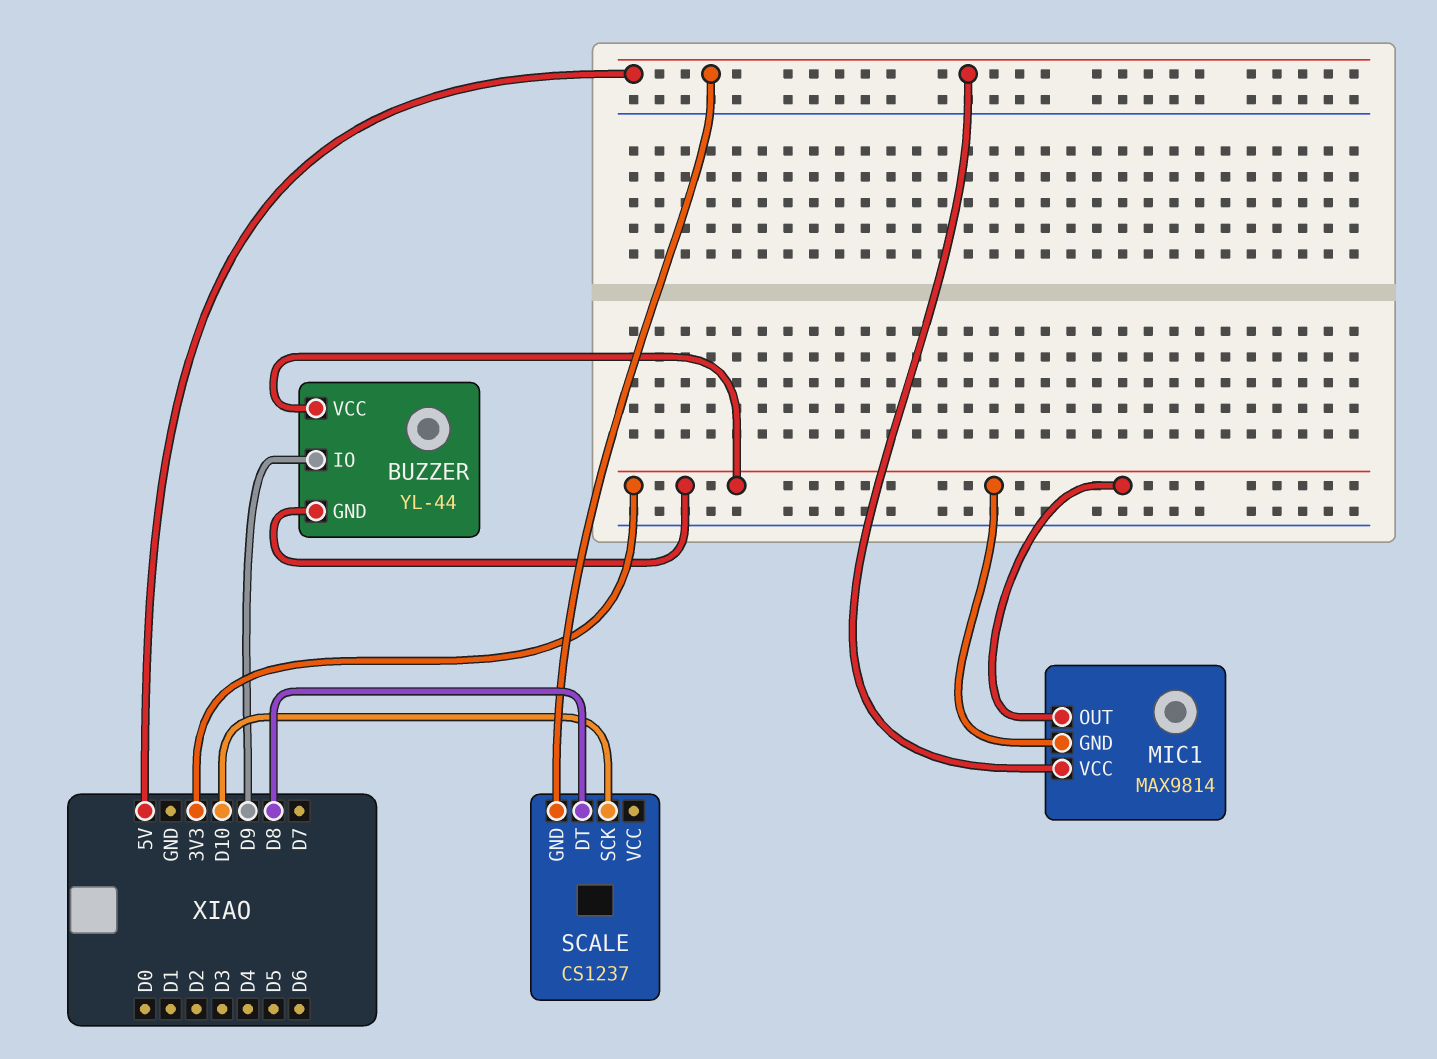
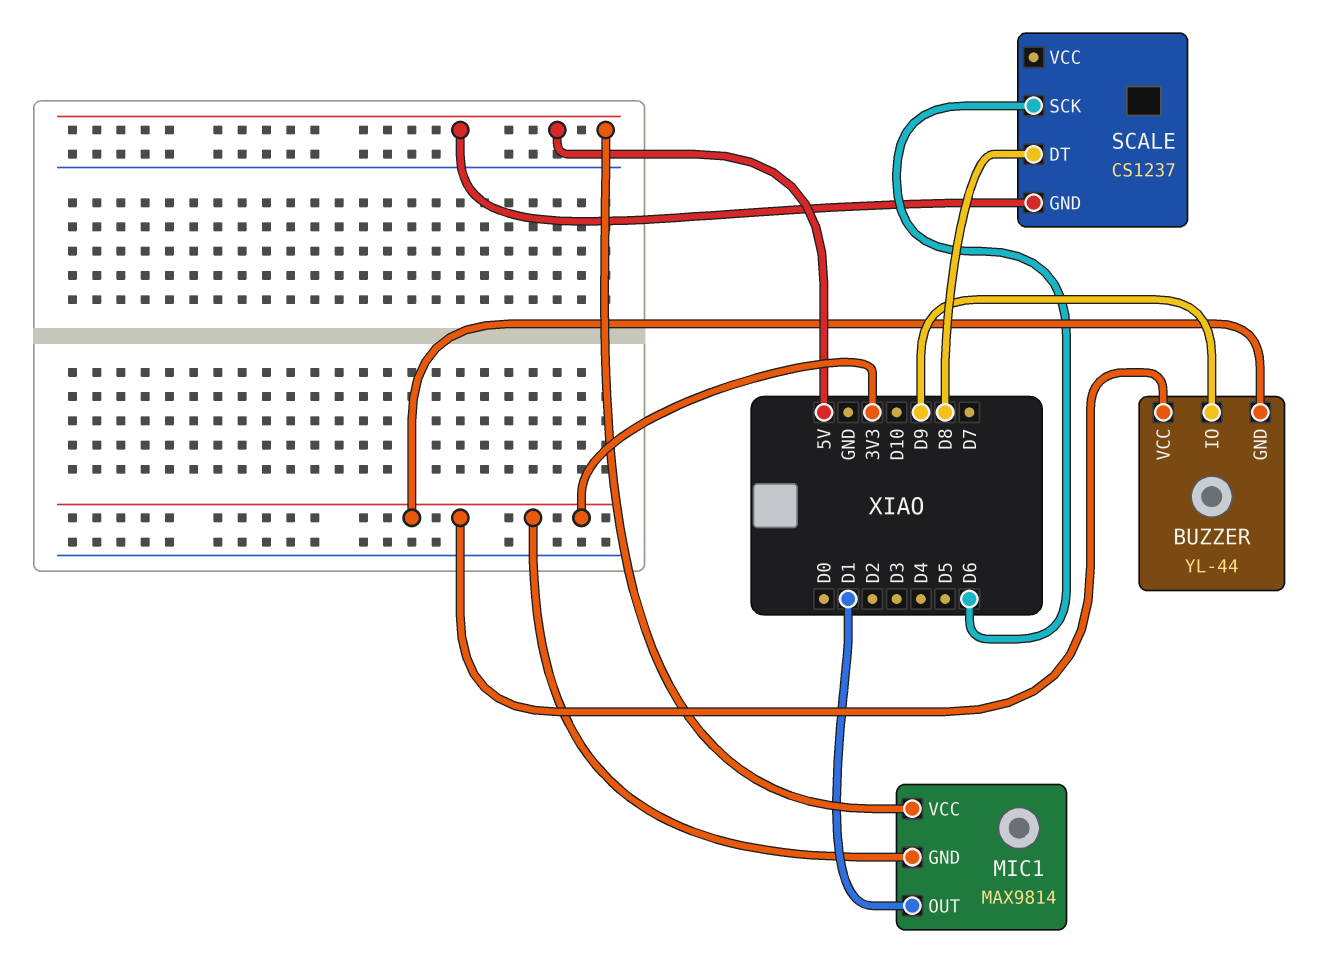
MIC1 pin OUT: 3V3 -> D1
SCALE pin SCK: D10 -> D6

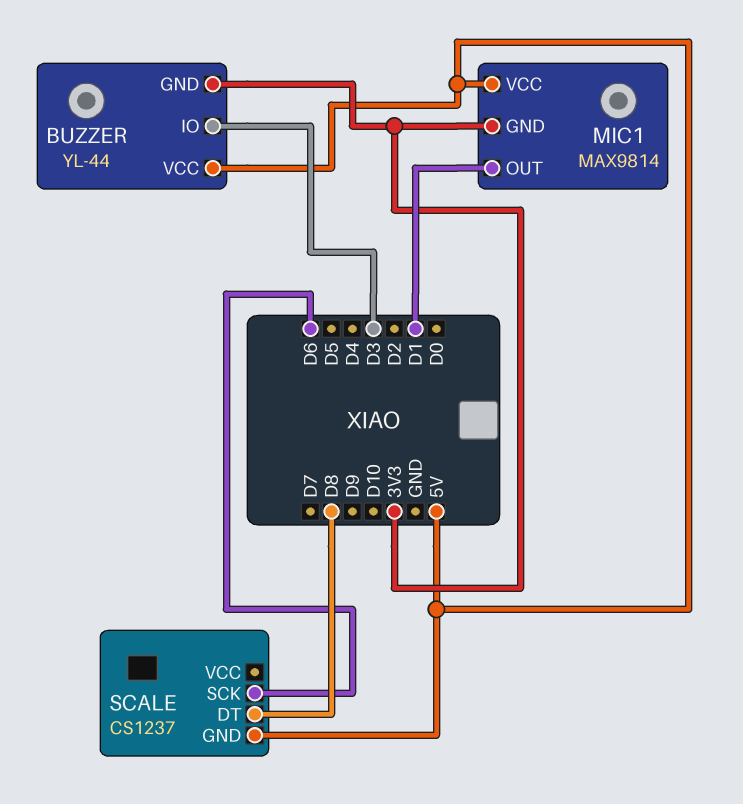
BUZZER pin IO: D9 -> D3
BUZZER pin VCC: 3V3 -> 5V

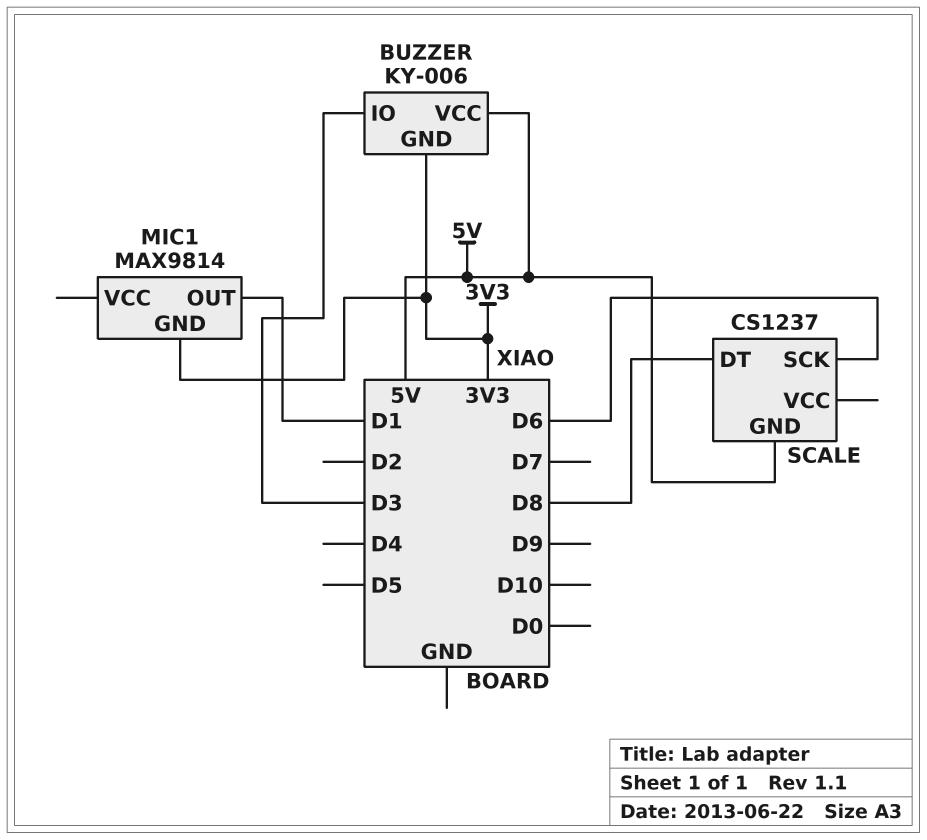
BUZZER: YL-44 -> KY-006
MIC1 pin VCC: 5V -> none

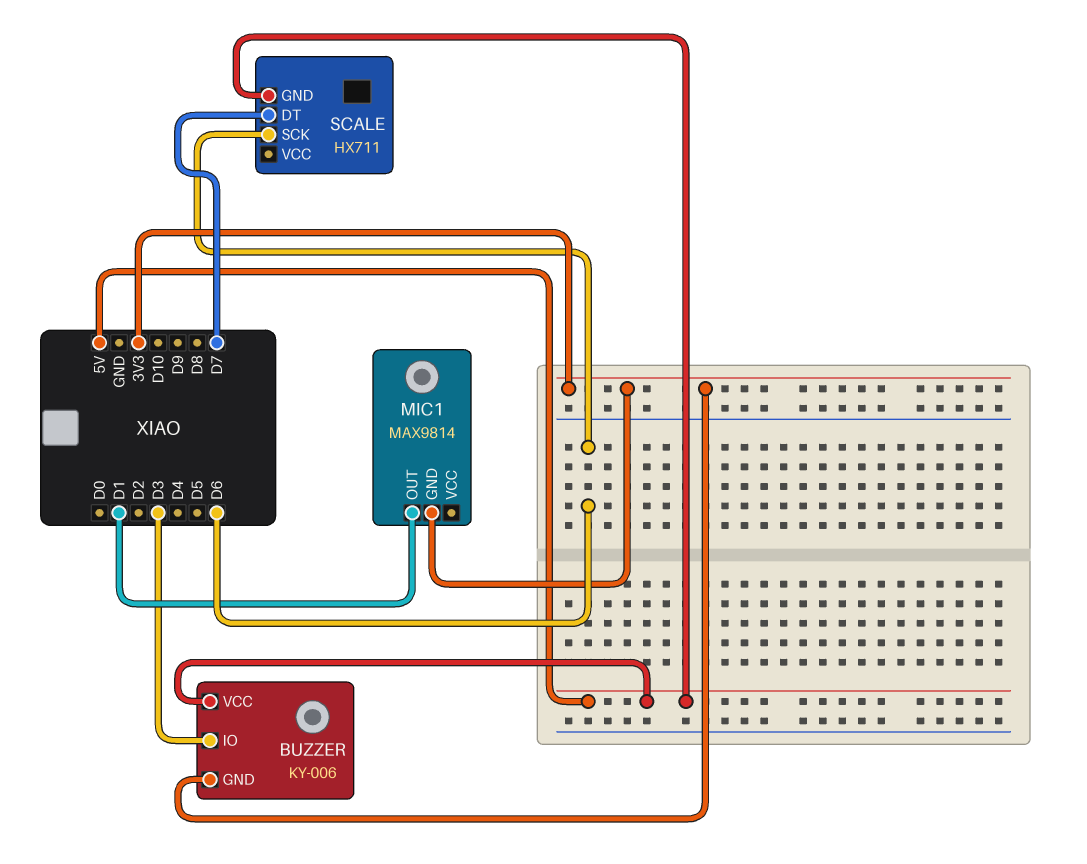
SCALE: CS1237 -> HX711
SCALE pin DT: D8 -> D7

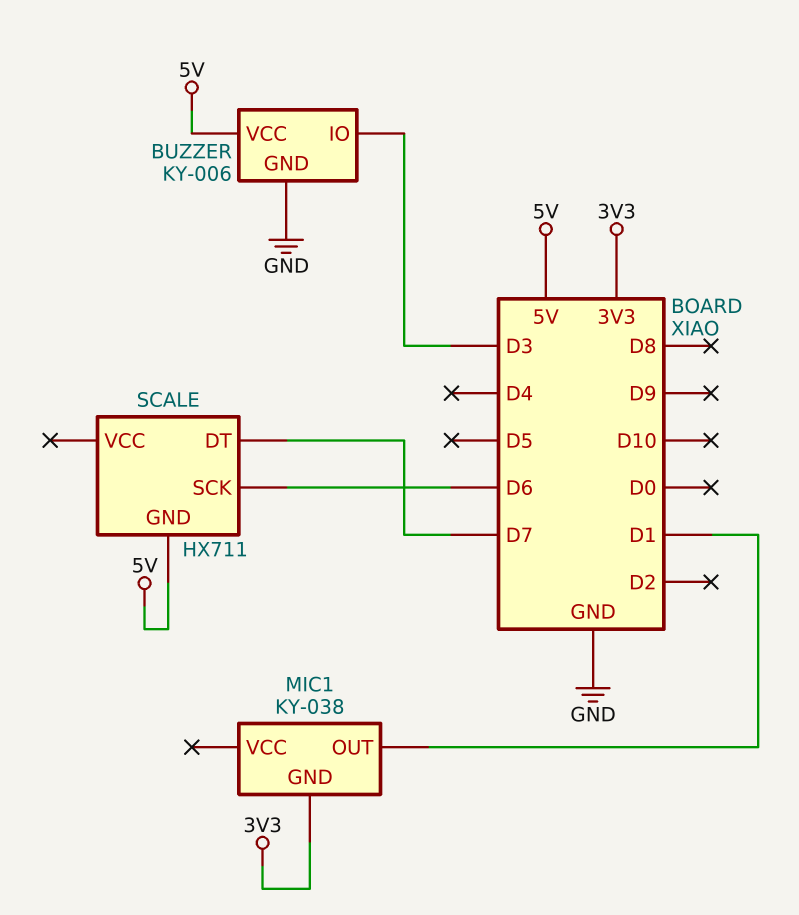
BUZZER pin GND: 3V3 -> GND
MIC1: MAX9814 -> KY-038

